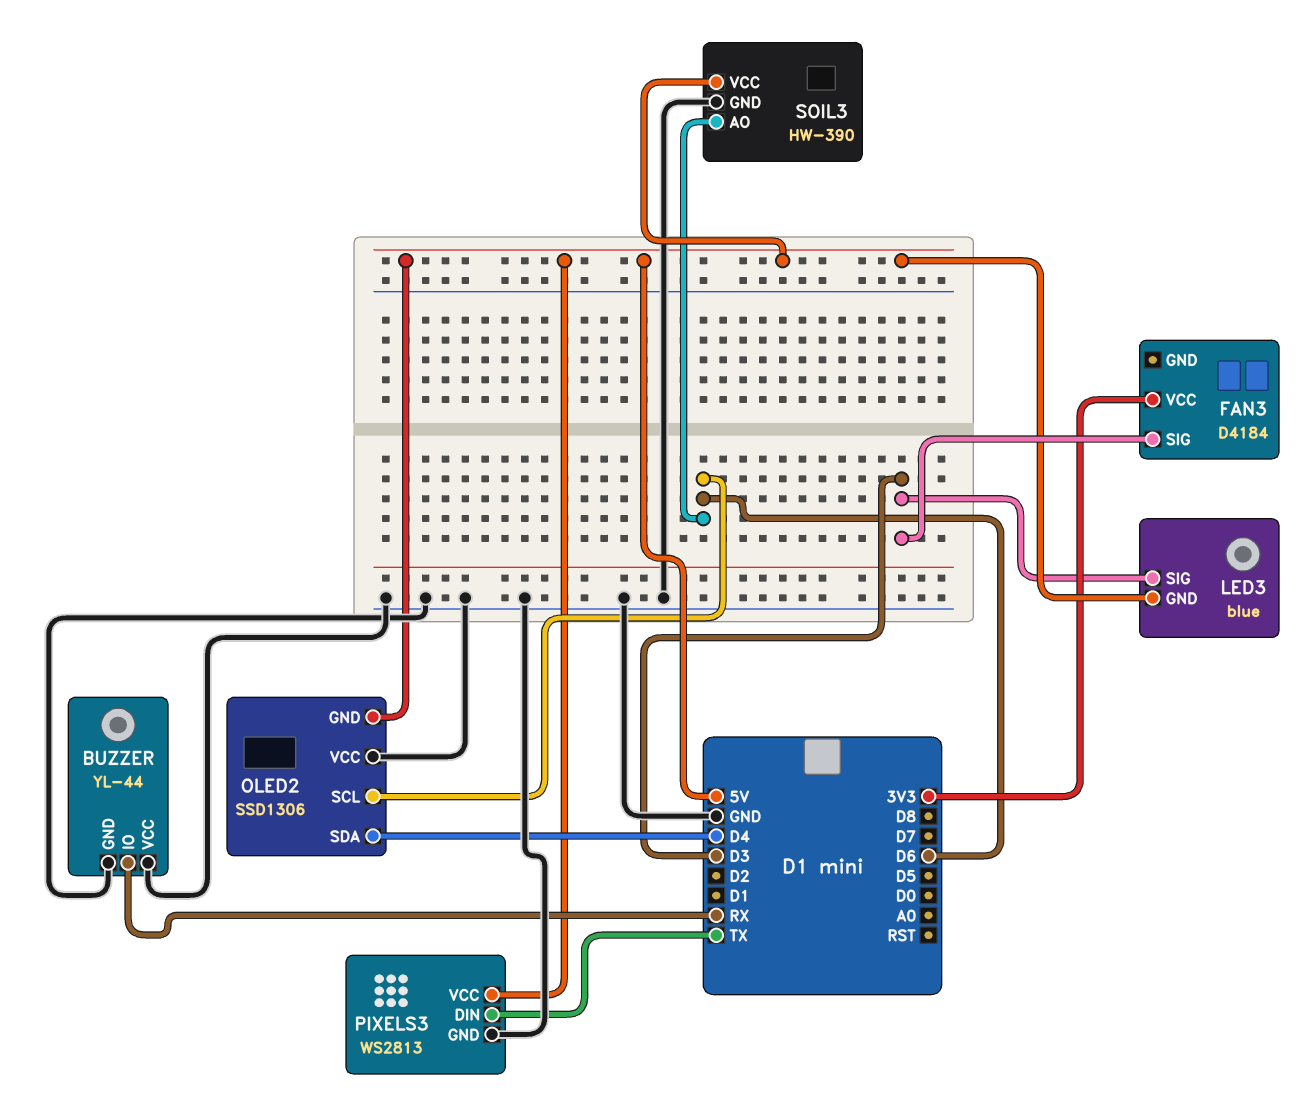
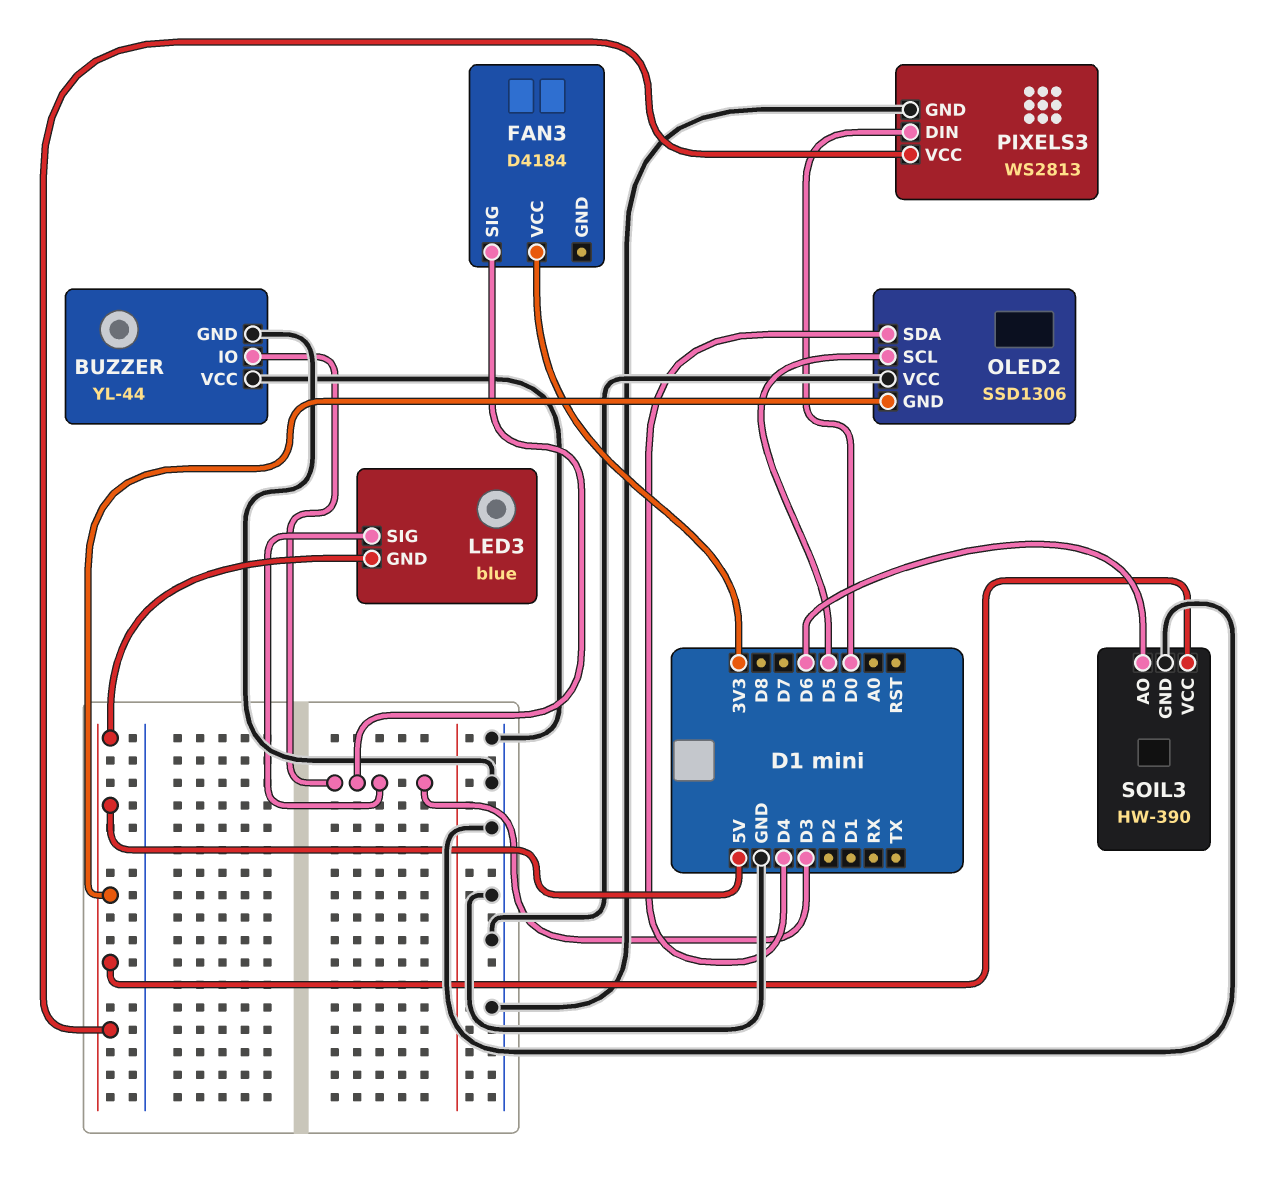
BUZZER pin IO: RX -> D3
OLED2 pin SCL: D6 -> D5
PIXELS3 pin DIN: TX -> D0

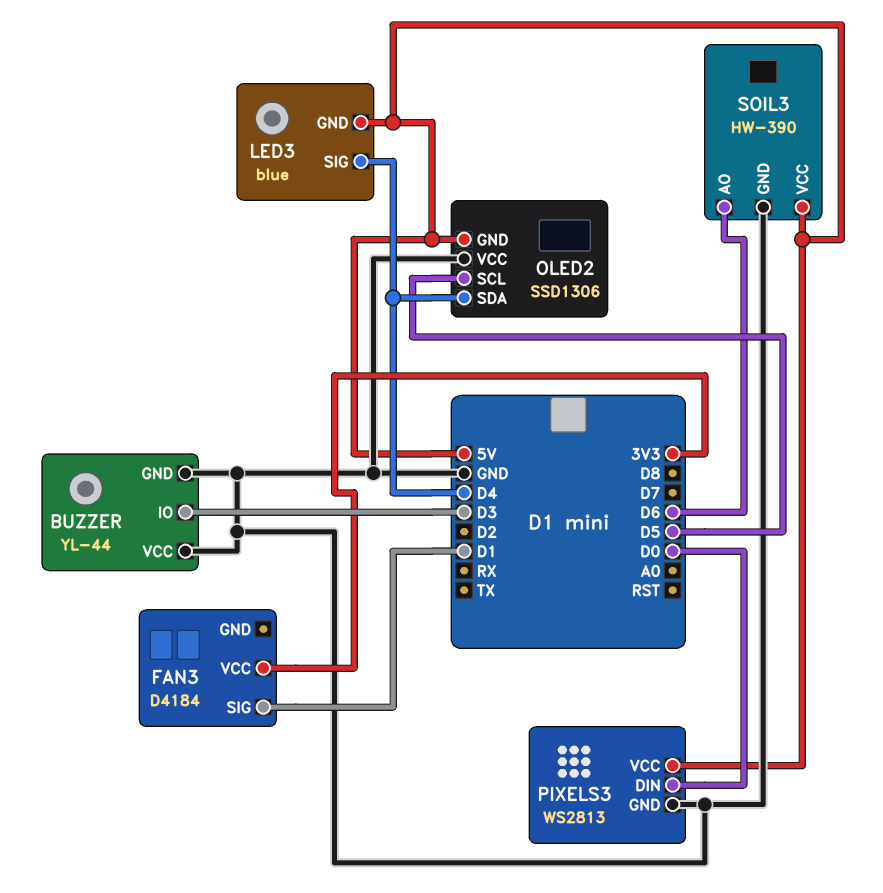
FAN3 pin SIG: D3 -> D1
LED3 pin SIG: D3 -> D4

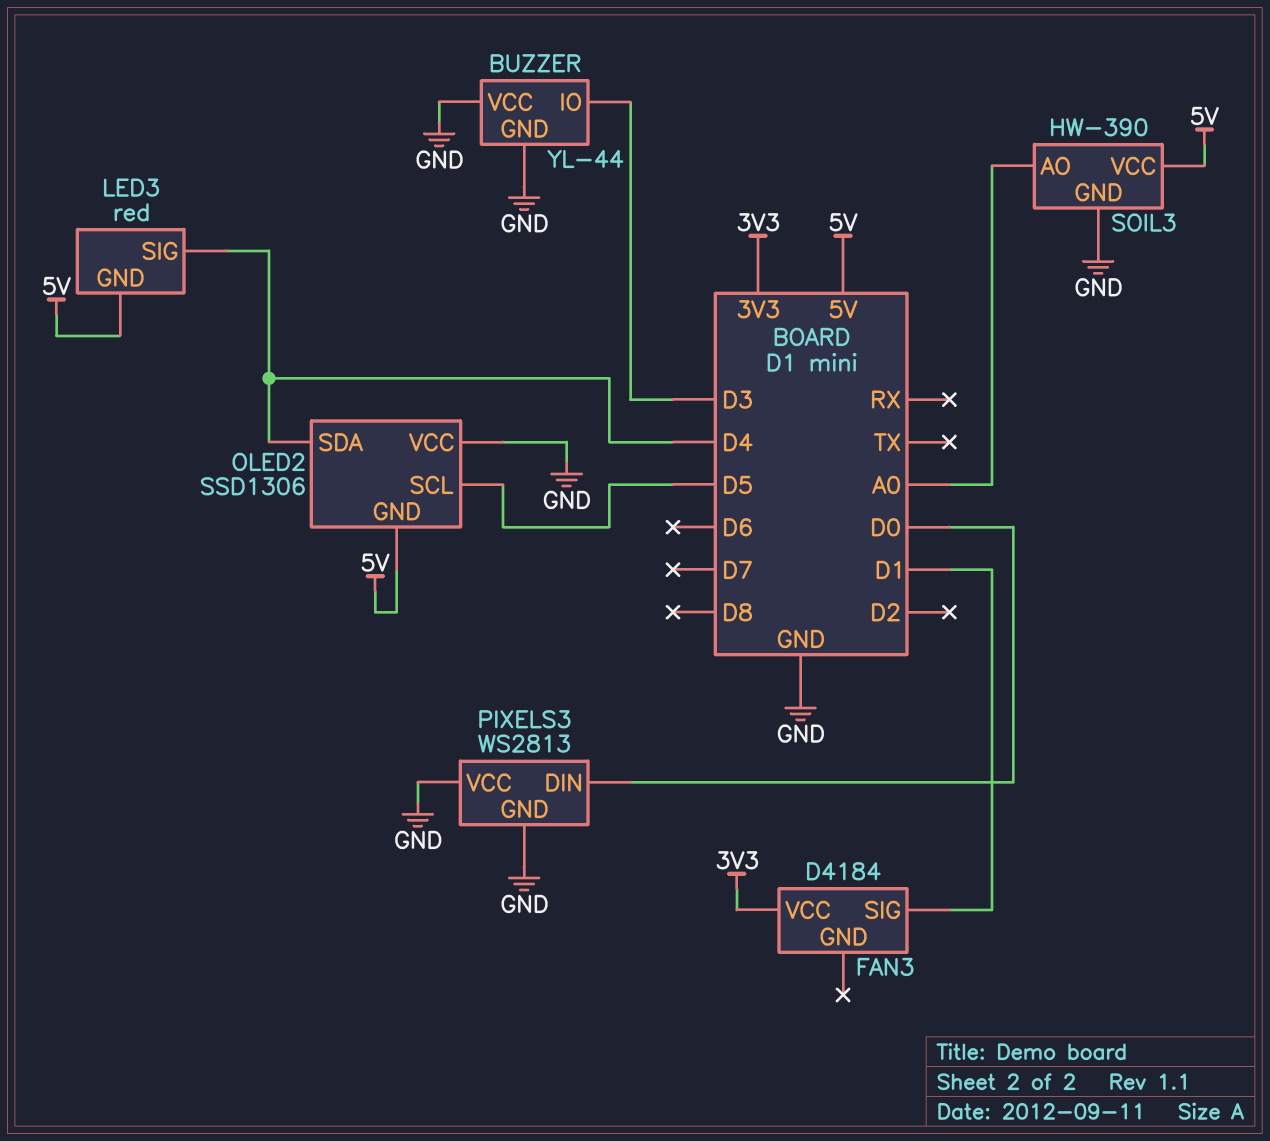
LED3: blue -> red
PIXELS3 pin VCC: 5V -> GND
SOIL3 pin AO: D6 -> A0

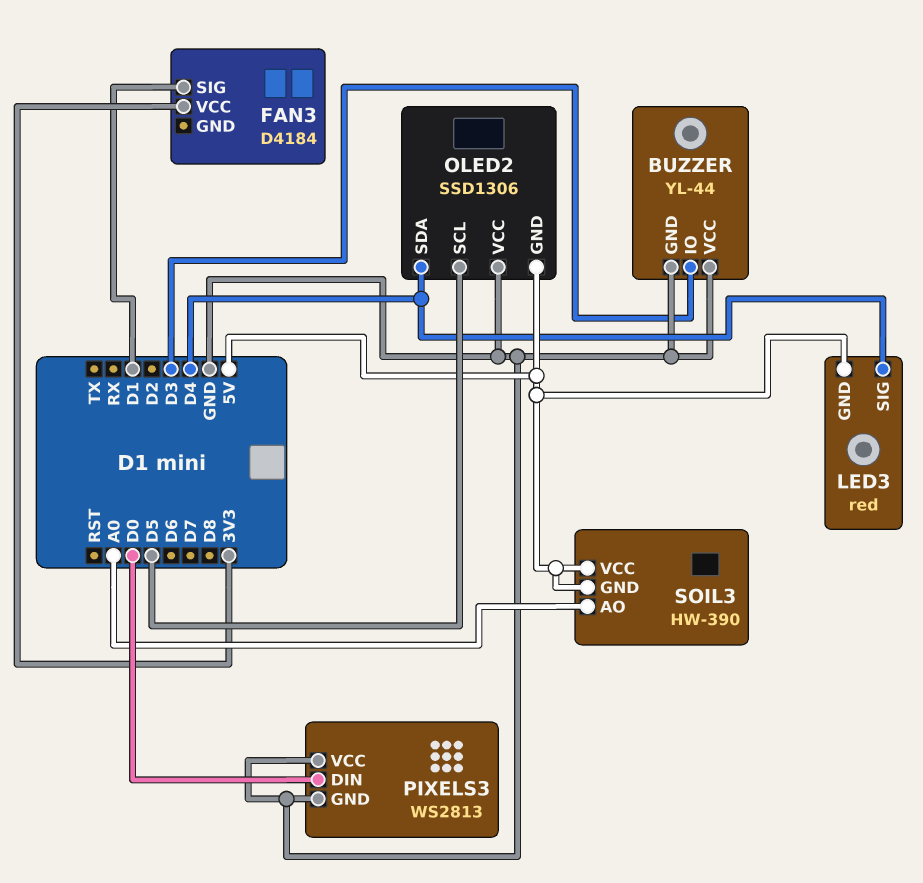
SOIL3 pin GND: GND -> 5V

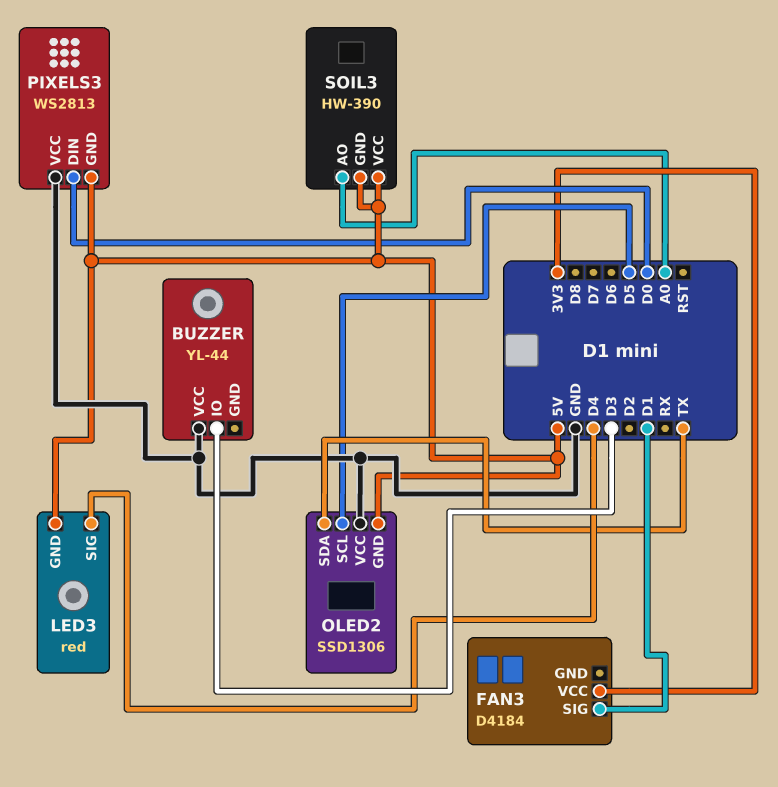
BUZZER pin GND: GND -> none
OLED2 pin SDA: D4 -> TX
PIXELS3 pin GND: GND -> 5V

